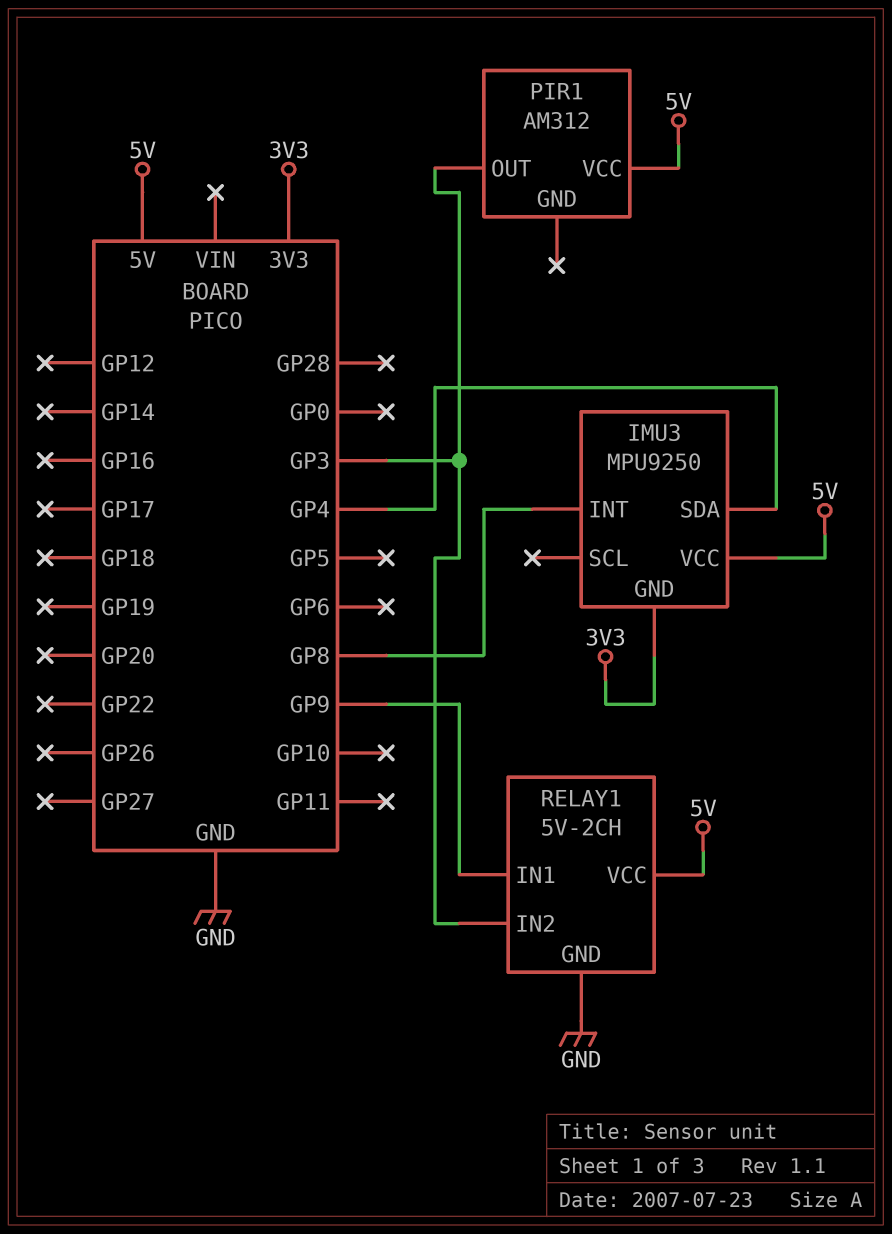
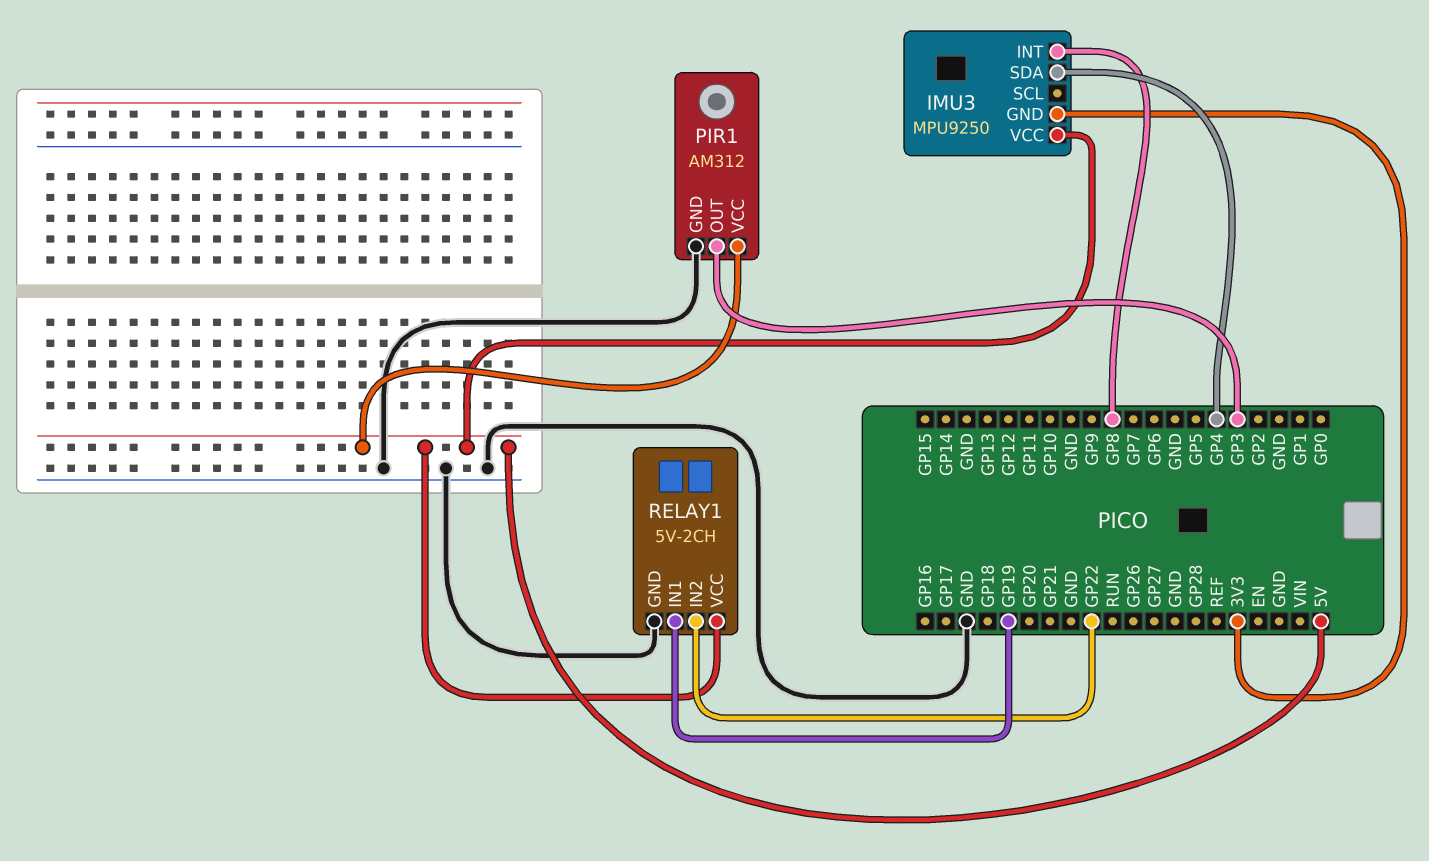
PIR1 pin GND: none -> GND
RELAY1 pin IN1: GP9 -> GP19
RELAY1 pin IN2: GP3 -> GP22

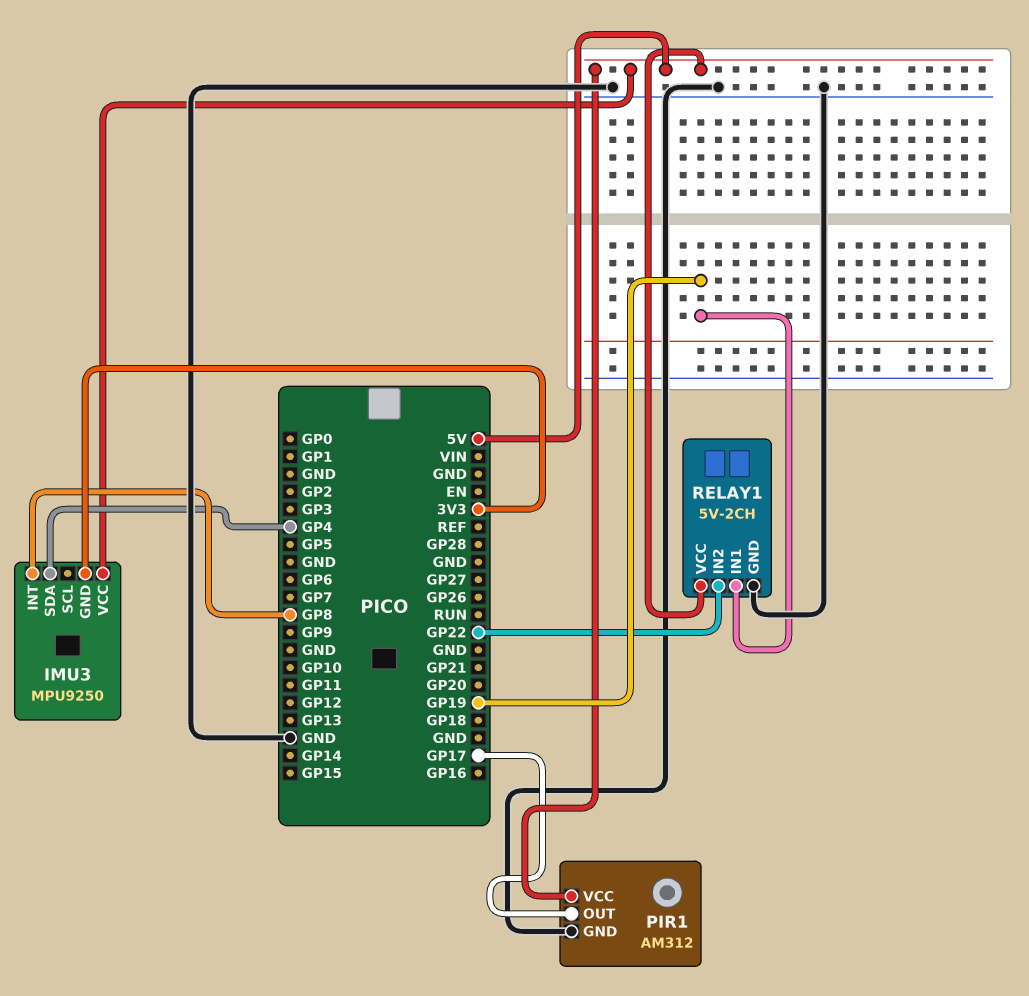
PIR1 pin OUT: GP3 -> GP17

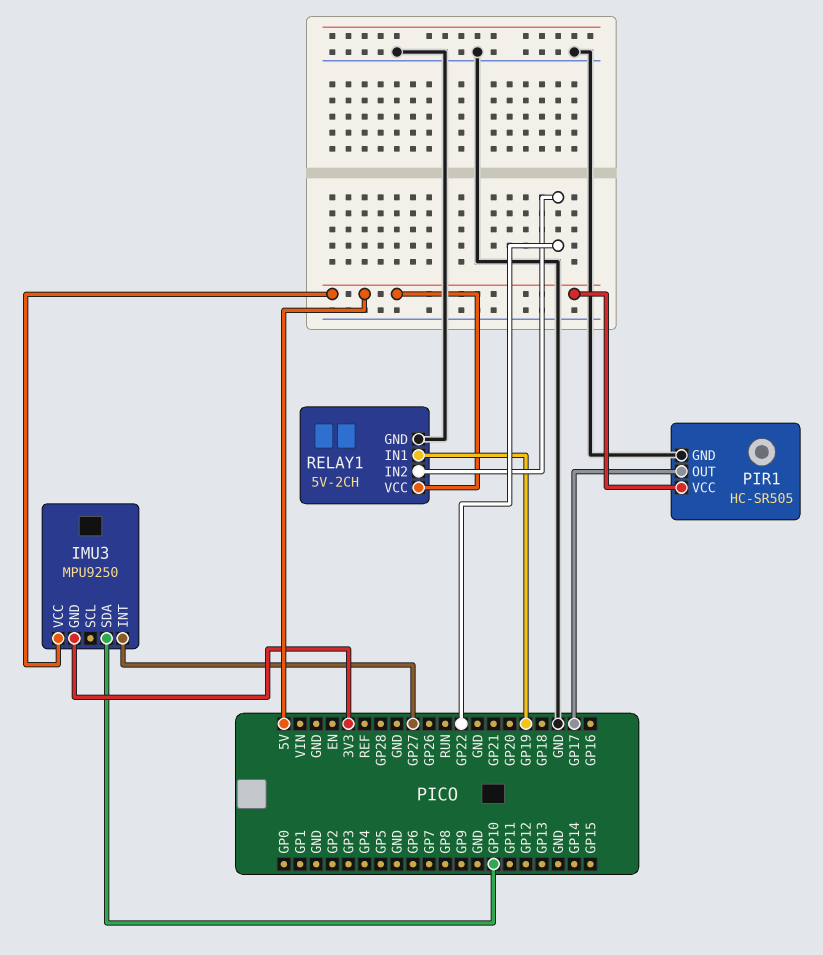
IMU3 pin INT: GP8 -> GP27
IMU3 pin SDA: GP4 -> GP10
PIR1: AM312 -> HC-SR505

